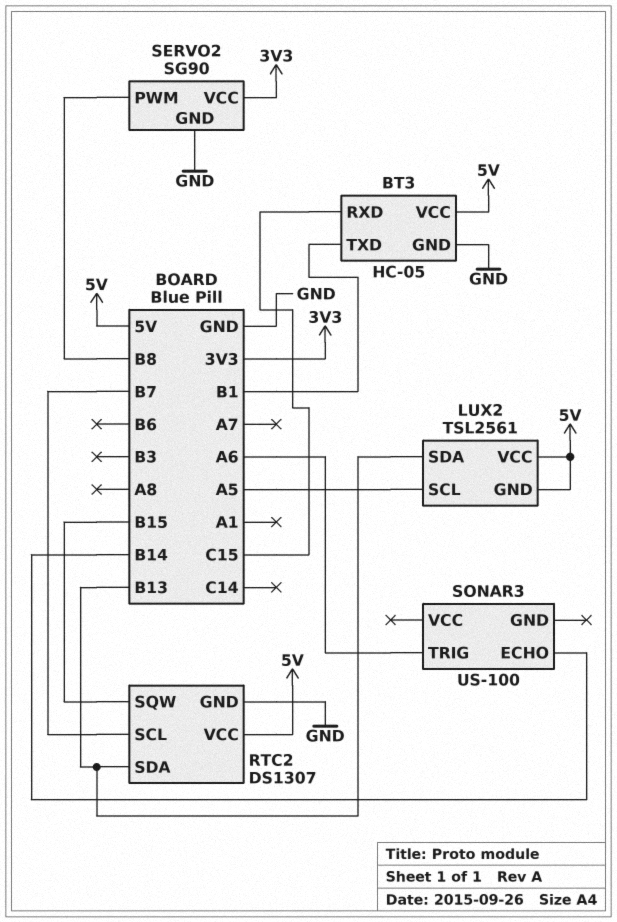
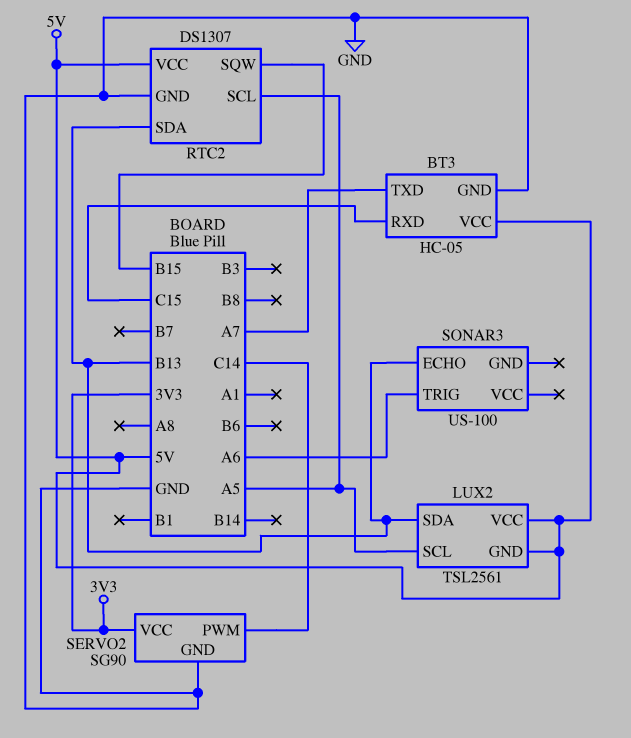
BT3 pin TXD: B1 -> A7
RTC2 pin SCL: B7 -> A5
SERVO2 pin PWM: B8 -> C14
SONAR3 pin ECHO: B14 -> B13

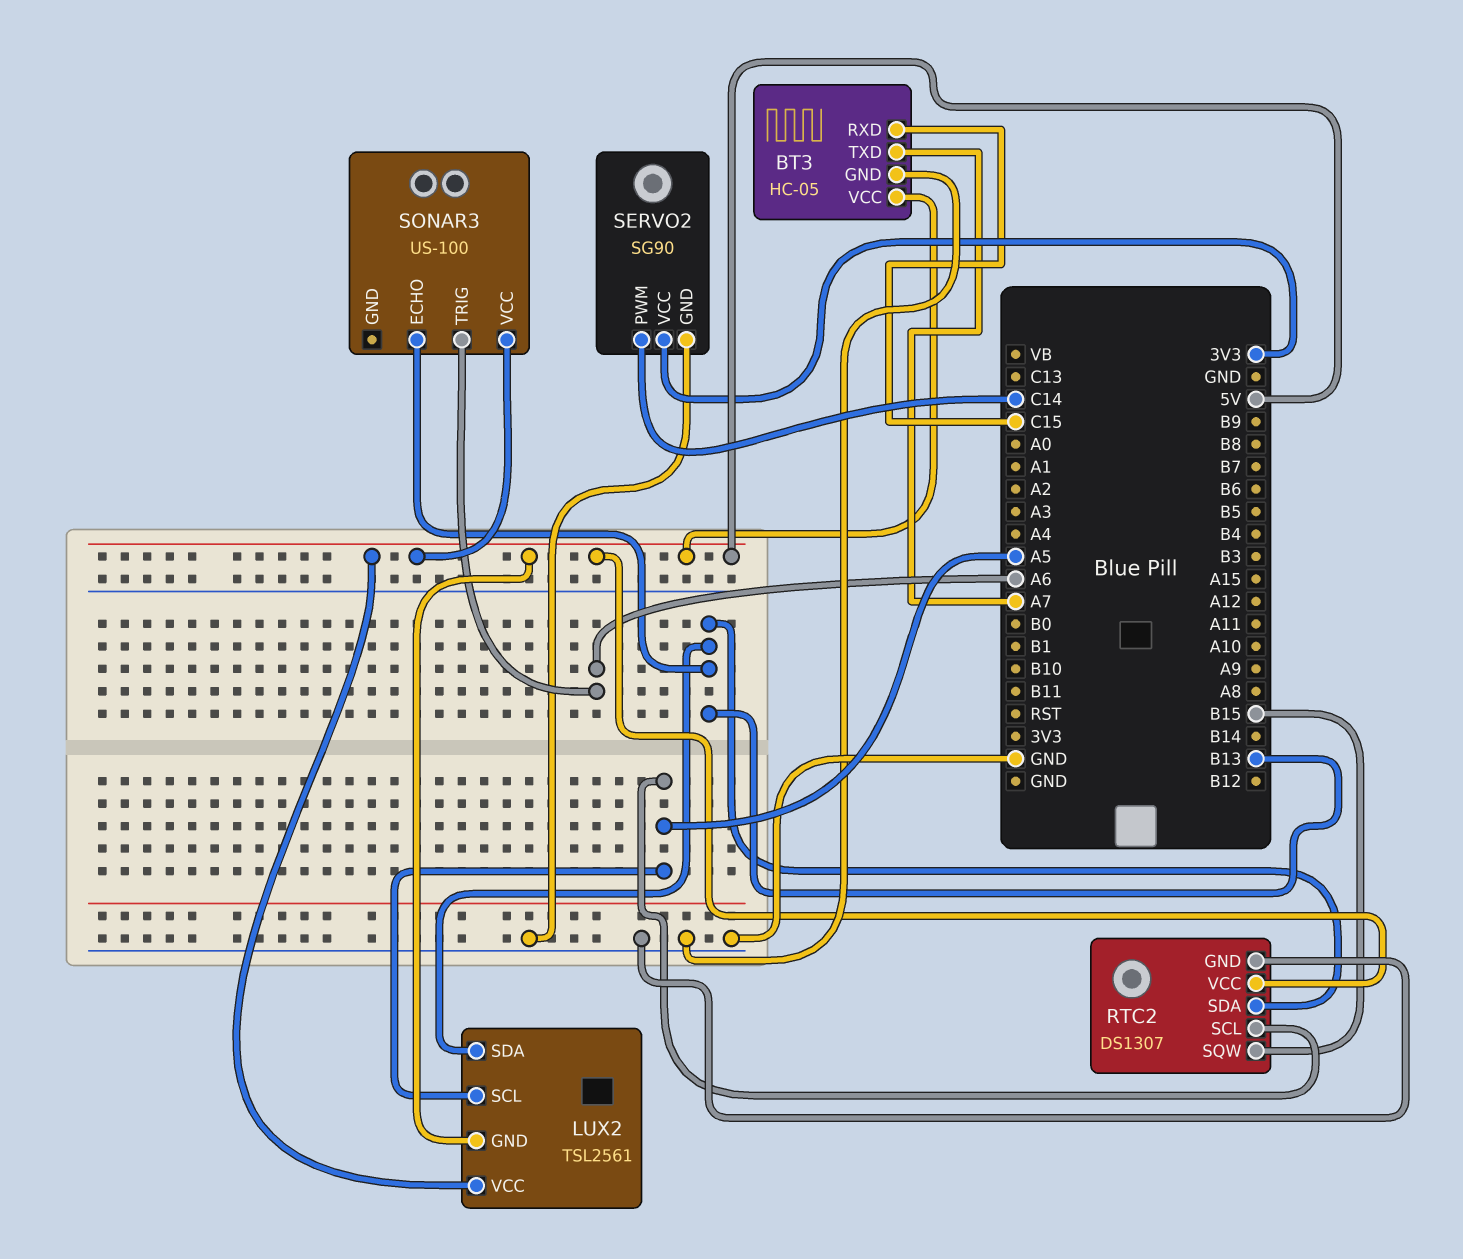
SONAR3 pin VCC: none -> 5V

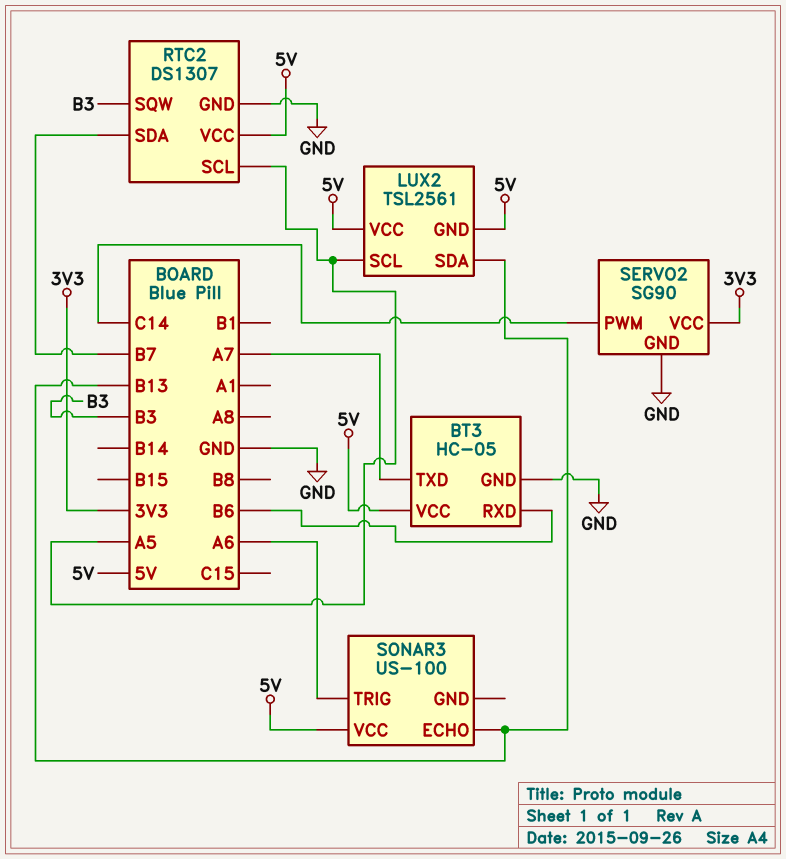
BT3 pin RXD: C15 -> B6
RTC2 pin SDA: B13 -> B7
RTC2 pin SQW: B15 -> B3

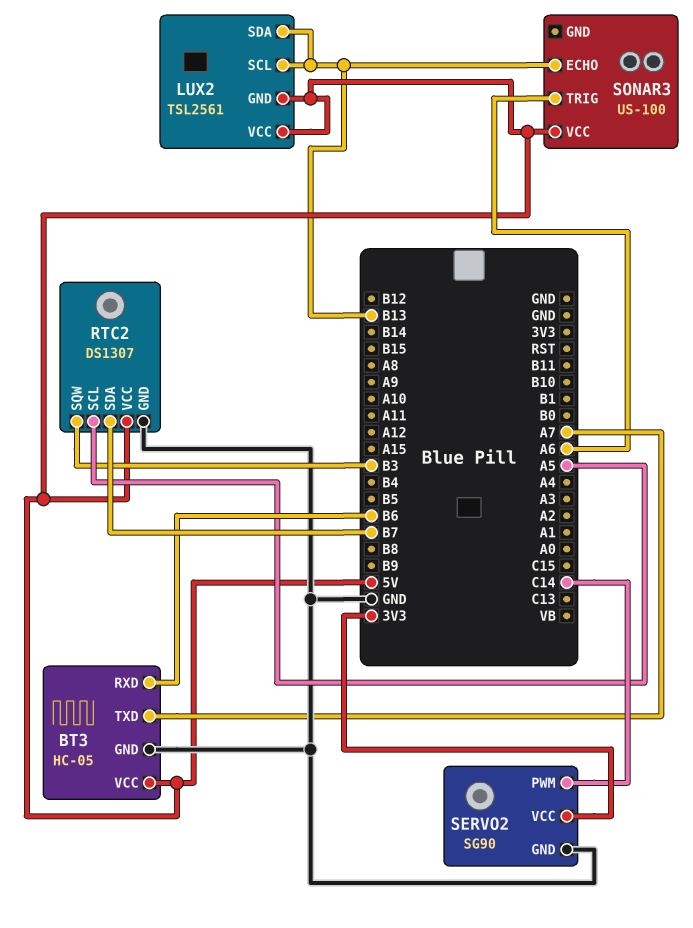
LUX2 pin SCL: A5 -> B13

